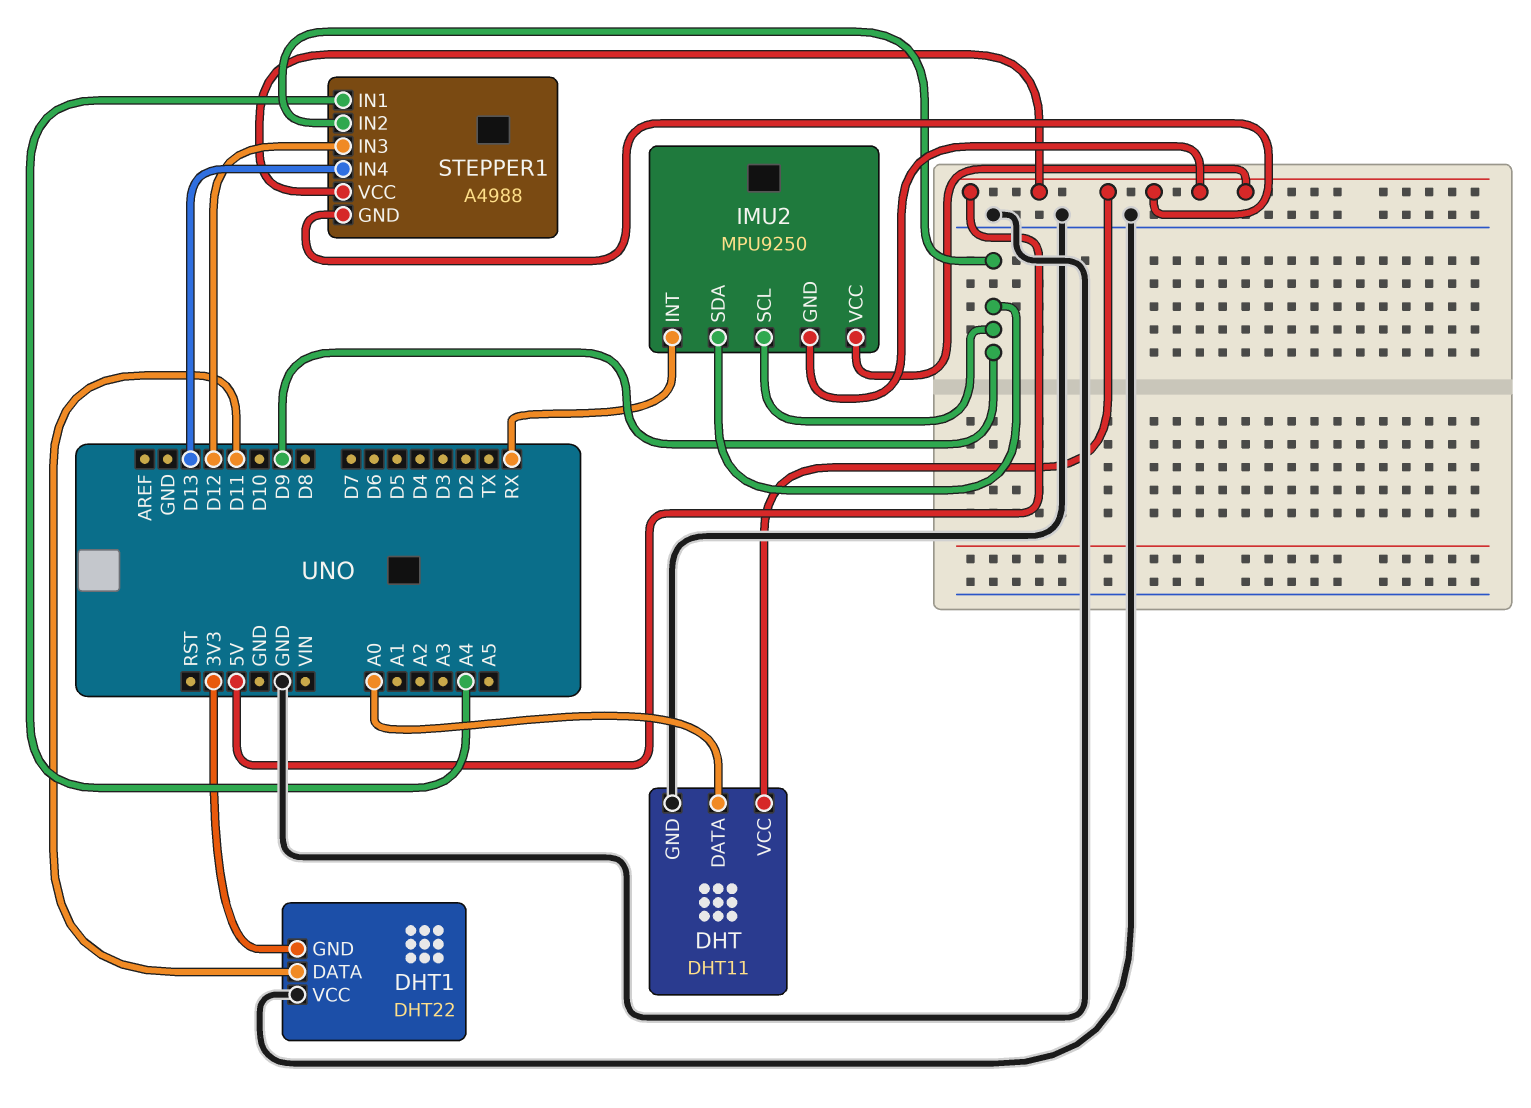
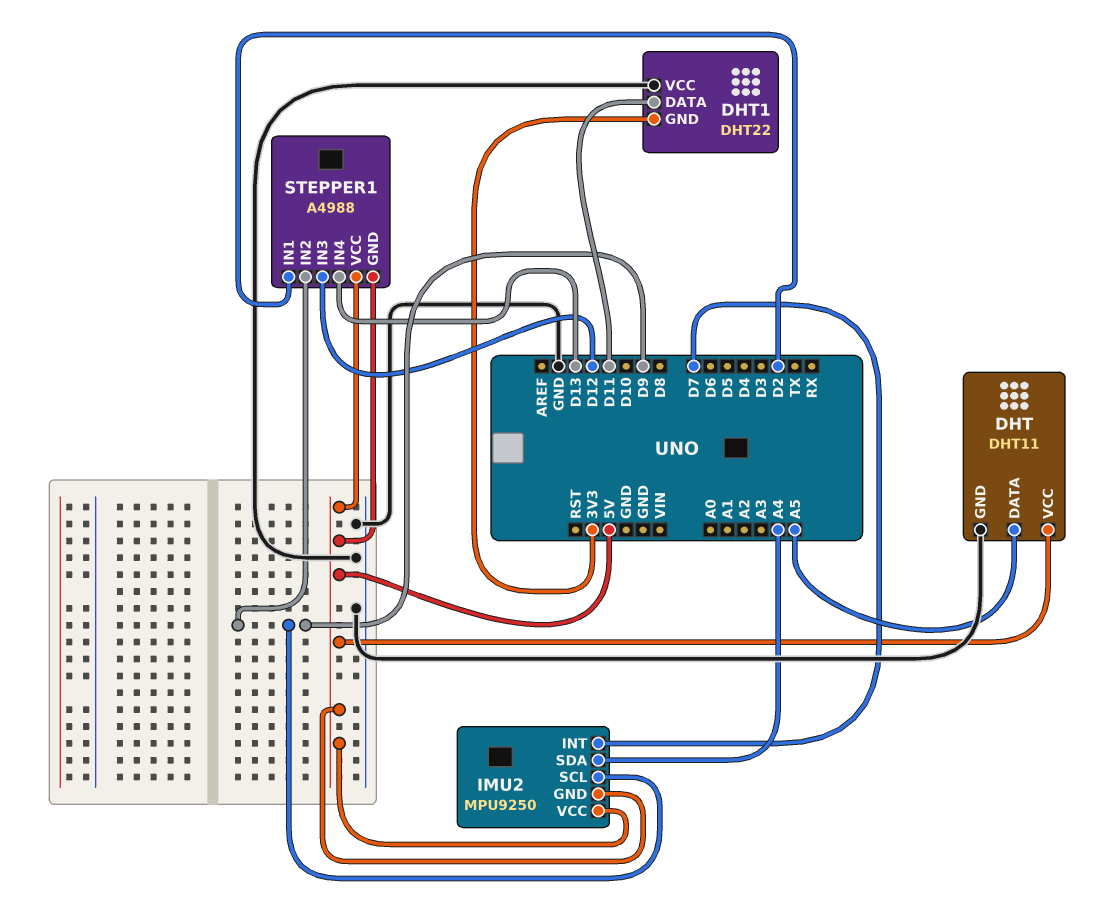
DHT pin DATA: A0 -> A5
IMU2 pin INT: RX -> D7
IMU2 pin SDA: D9 -> A4
STEPPER1 pin IN1: A4 -> D2

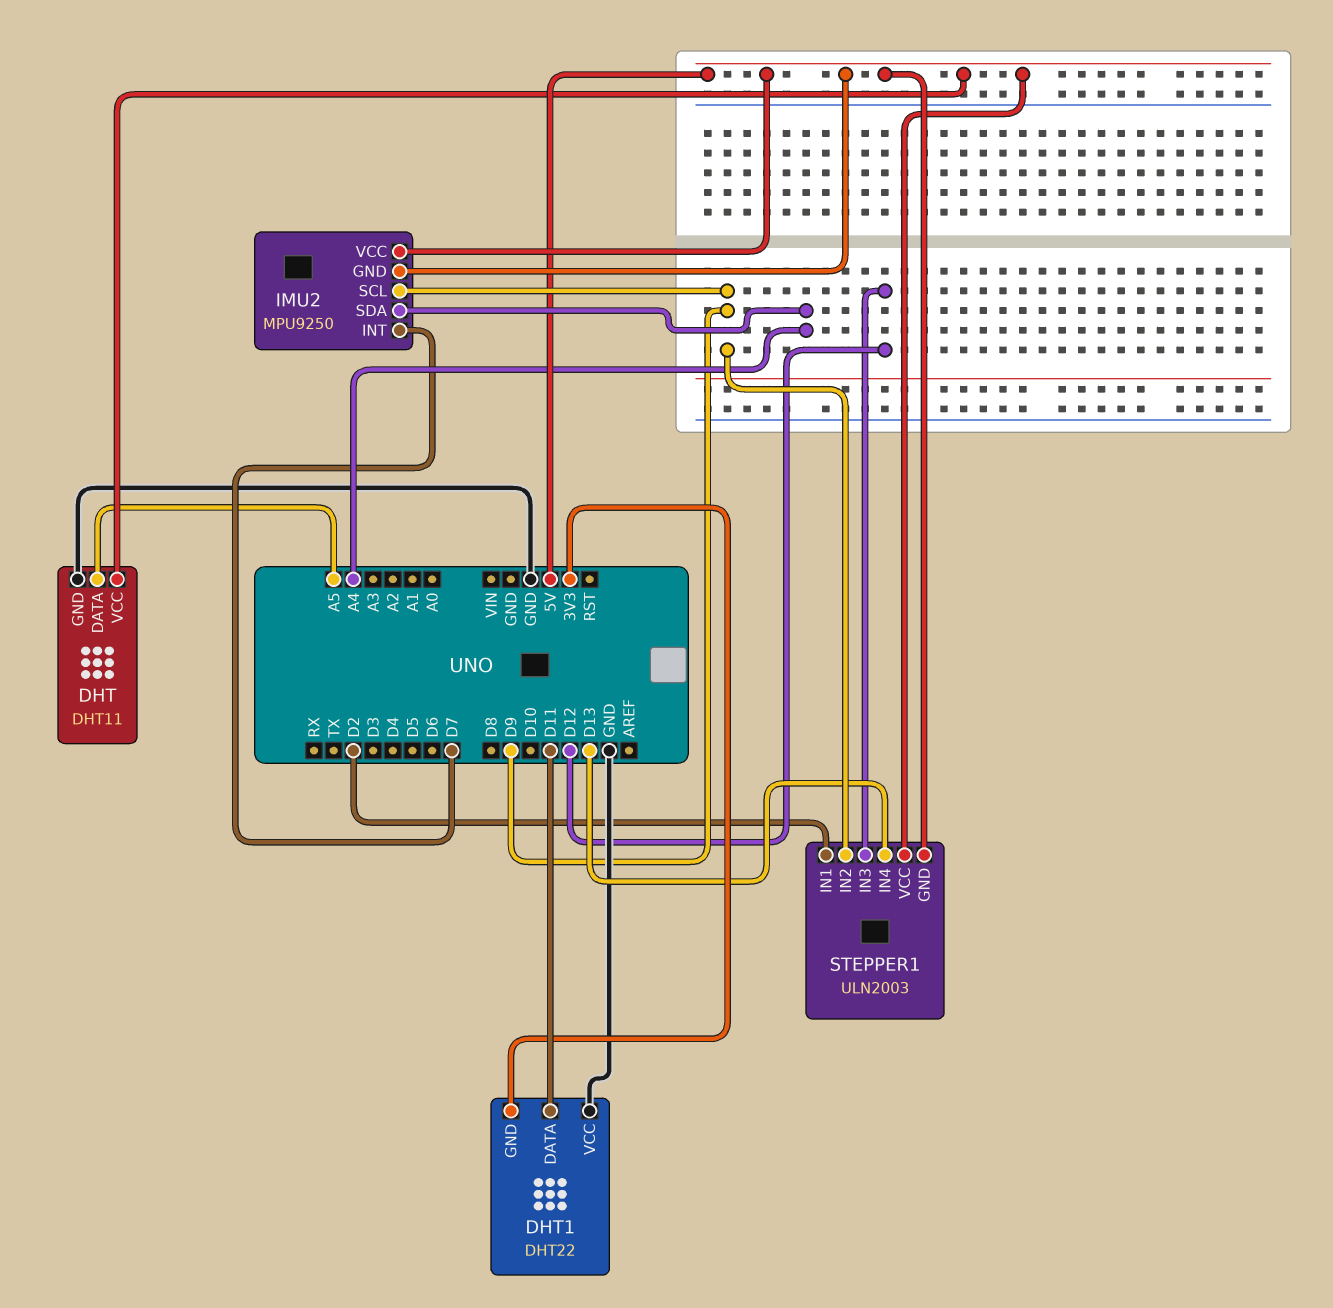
STEPPER1: A4988 -> ULN2003

